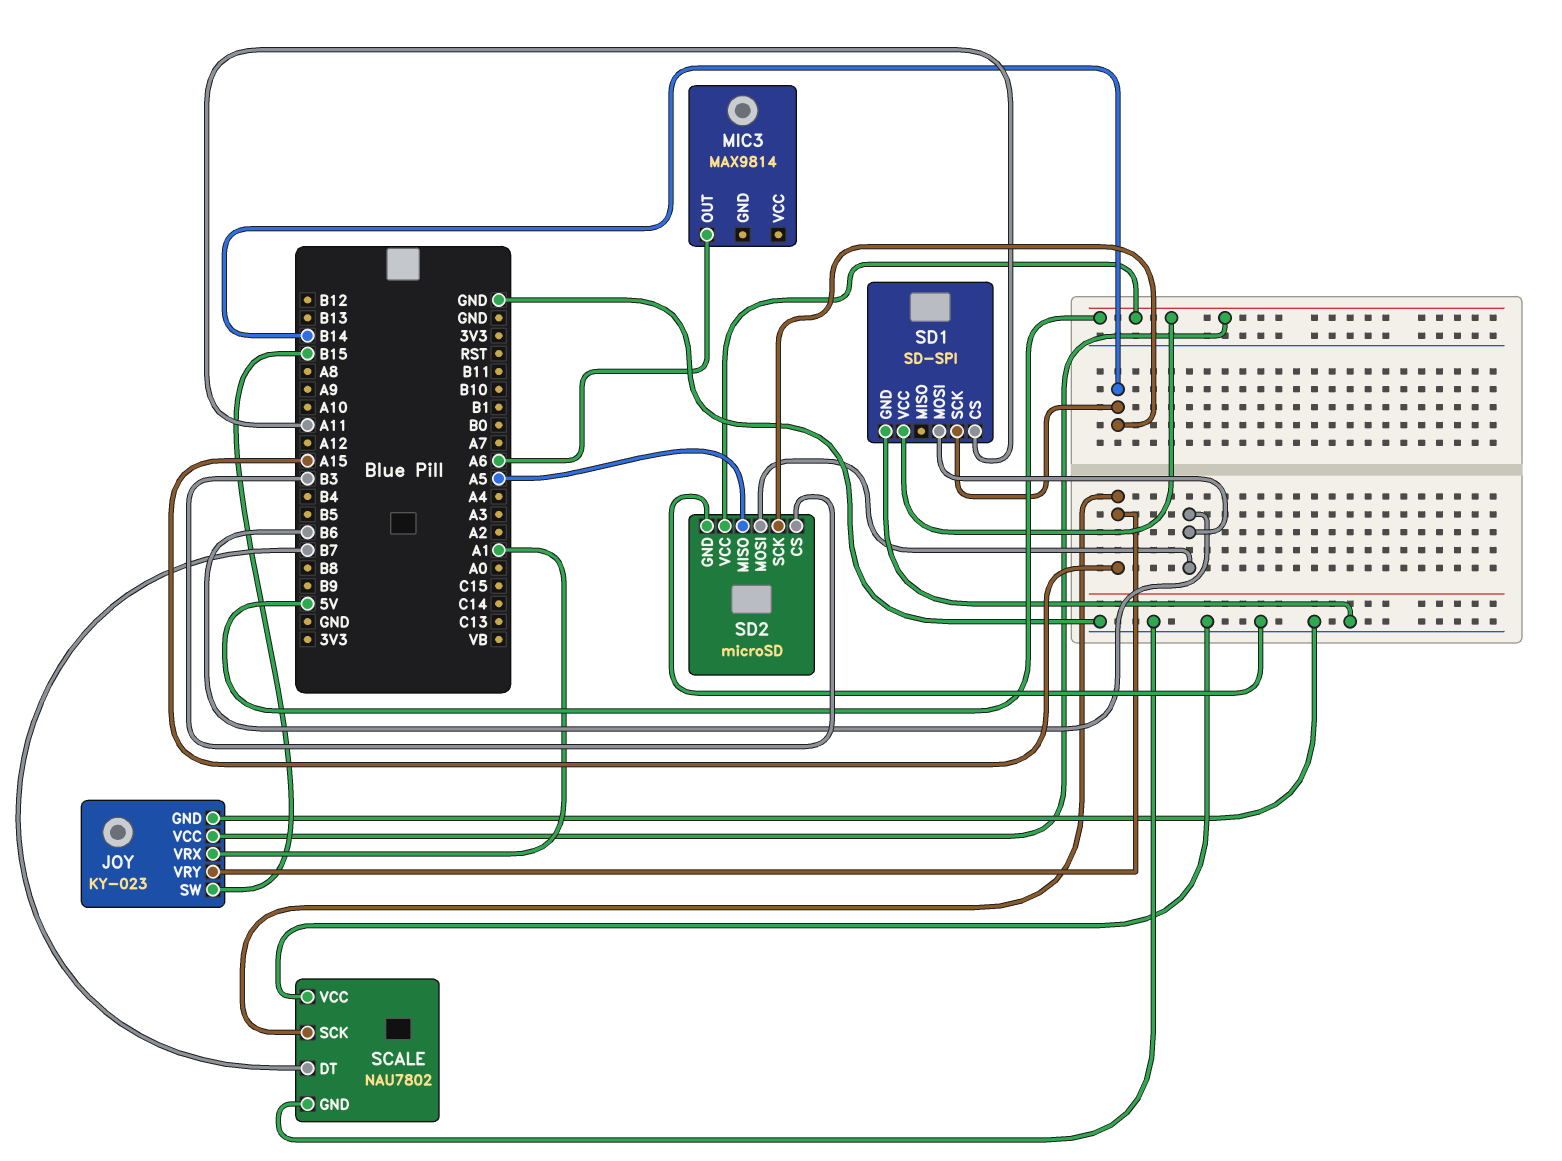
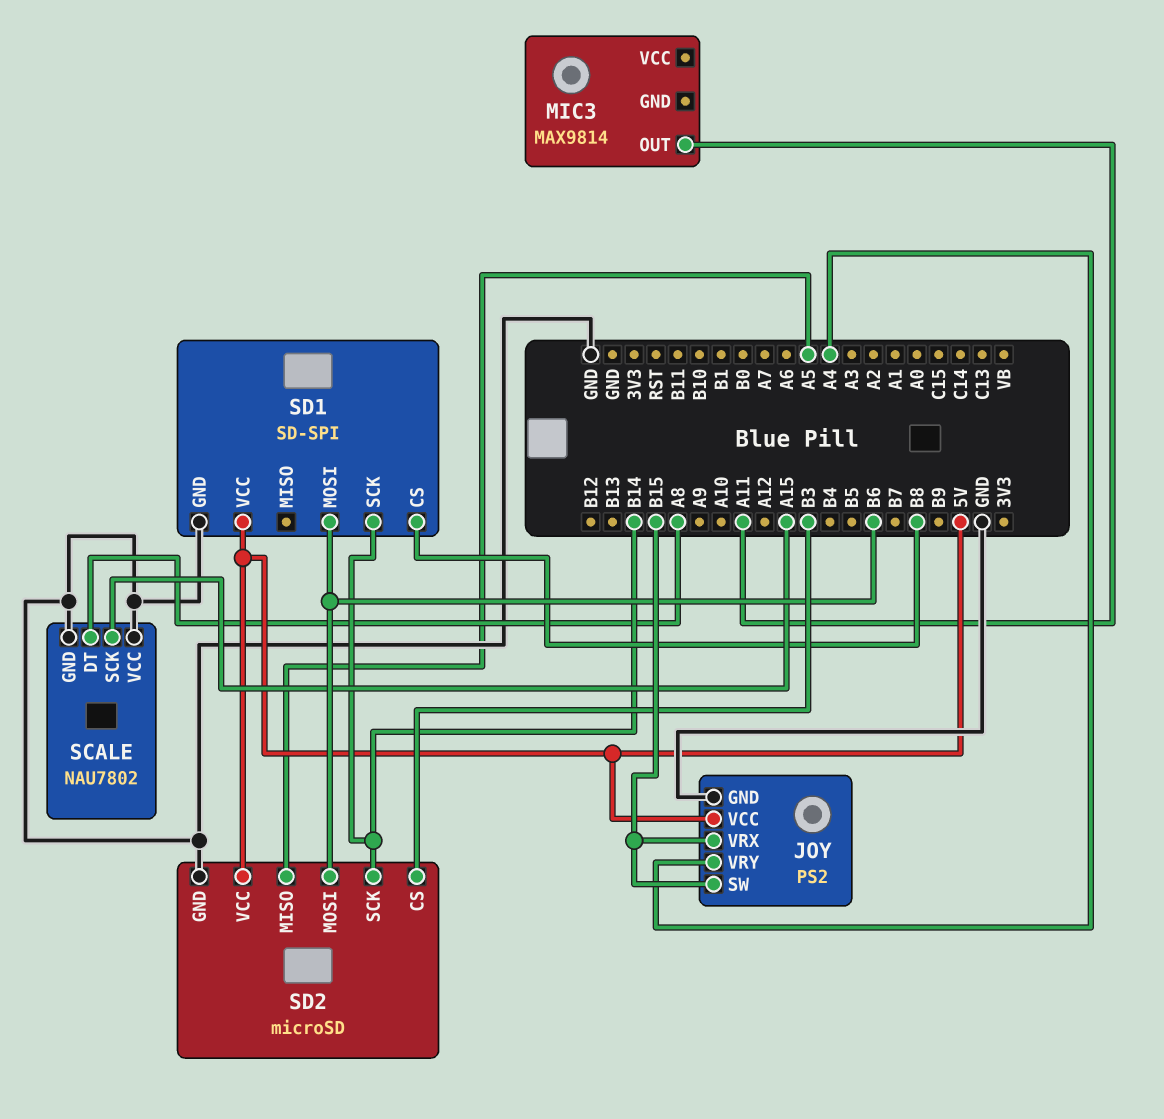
JOY: KY-023 -> PS2
JOY pin VRX: A1 -> B15
JOY pin VRY: A15 -> A4
MIC3 pin OUT: A6 -> A11
SCALE pin DT: B7 -> A8
SD1 pin CS: A11 -> B8

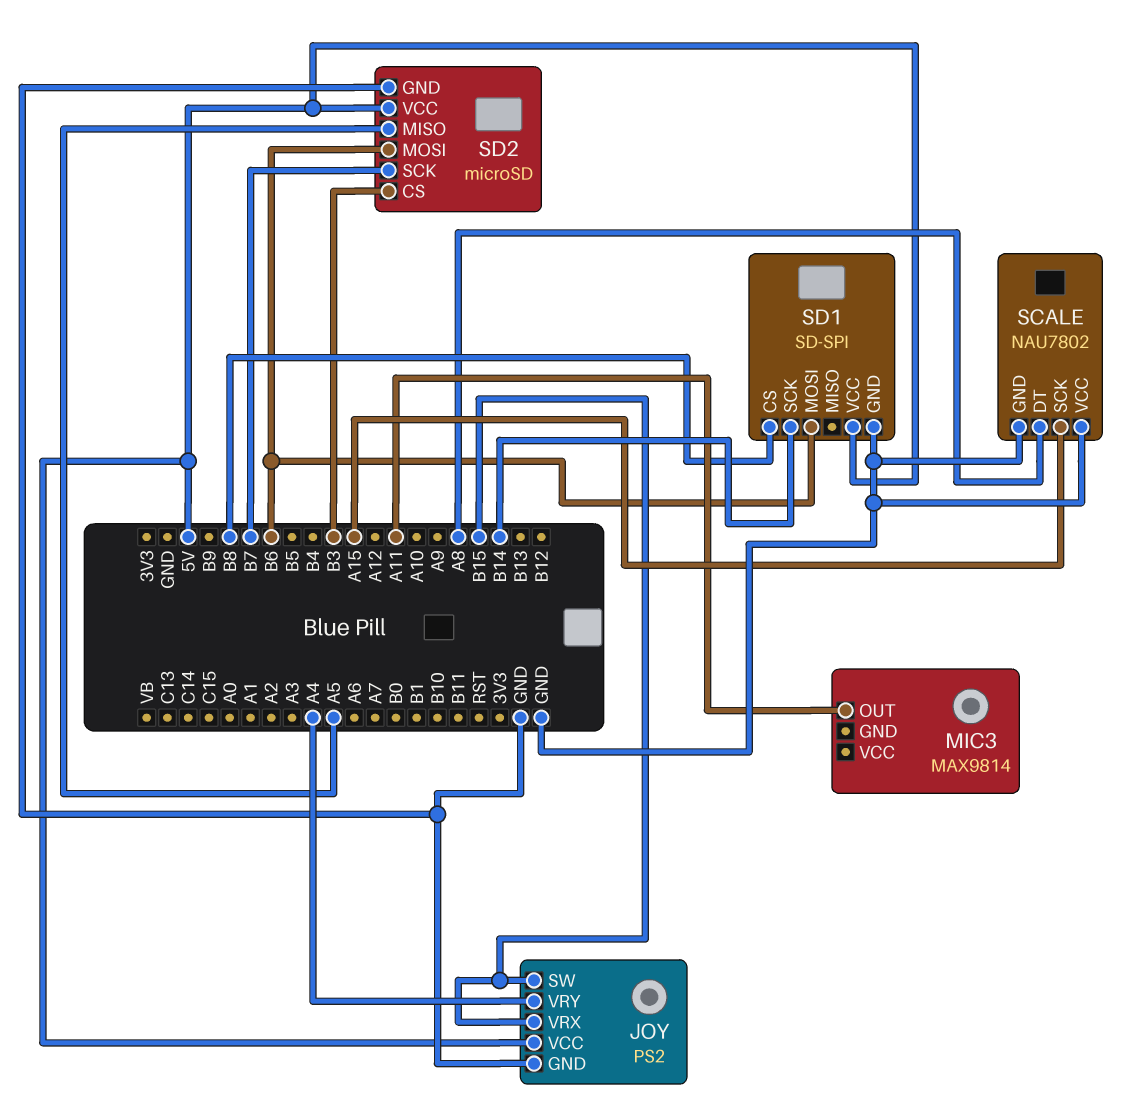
SD2 pin SCK: B14 -> B7

